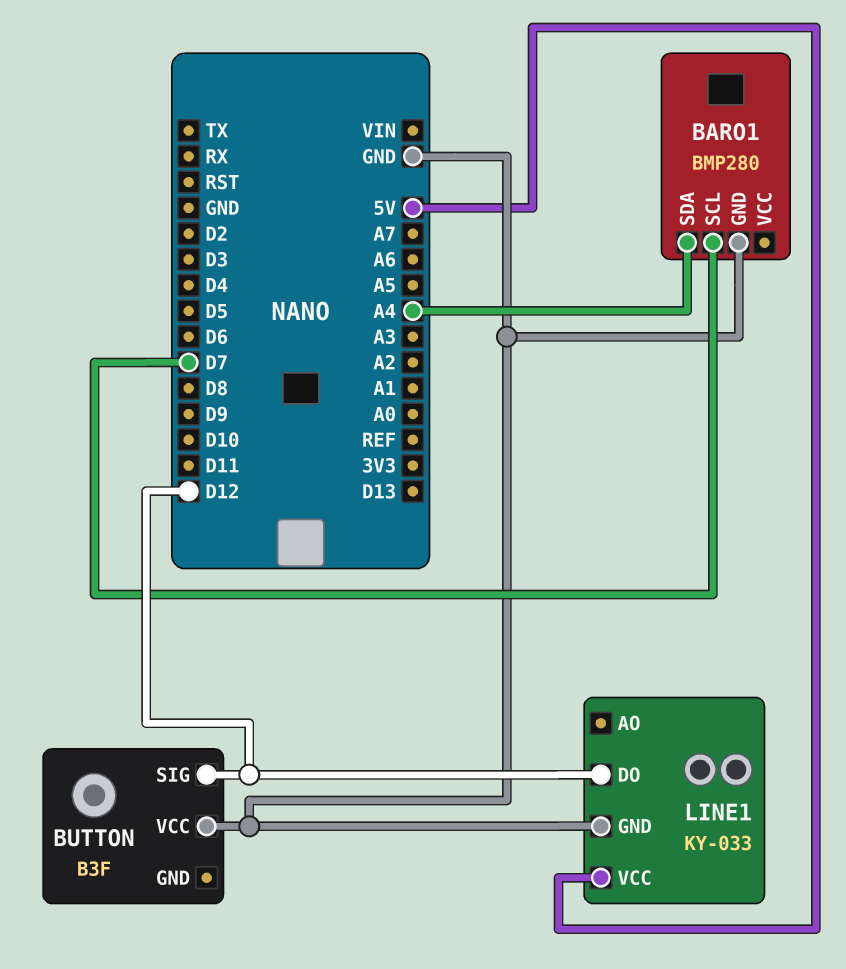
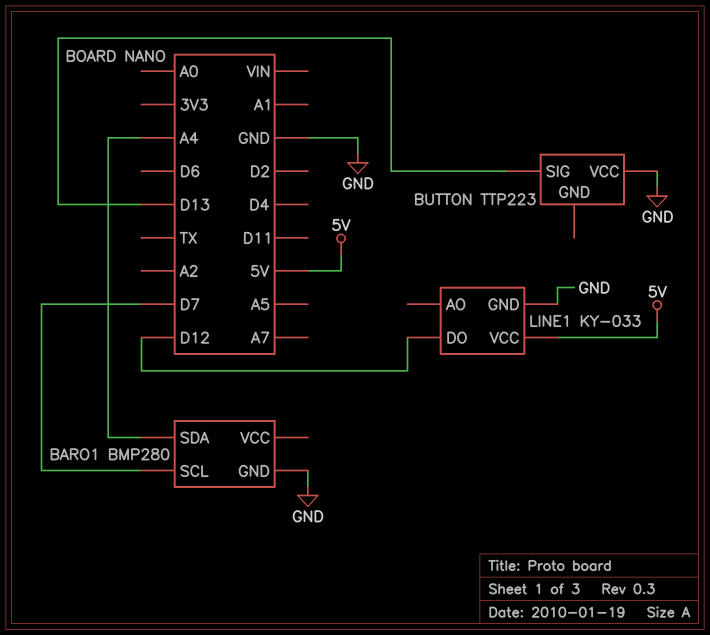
BUTTON: B3F -> TTP223
BUTTON pin SIG: D12 -> D13

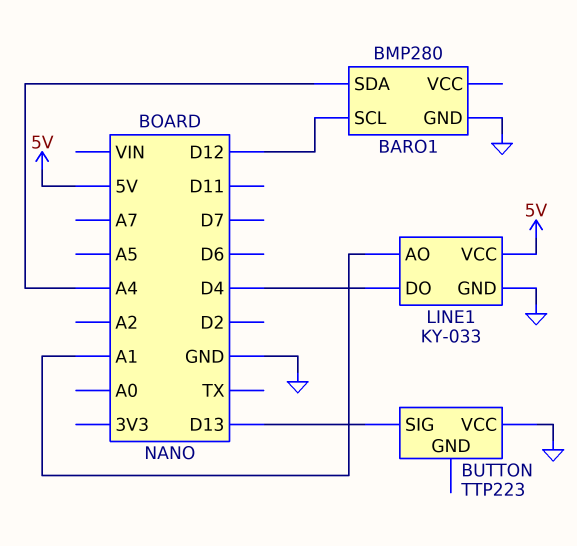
BARO1 pin SCL: D7 -> D12
LINE1 pin AO: none -> A1
LINE1 pin DO: D12 -> D4

